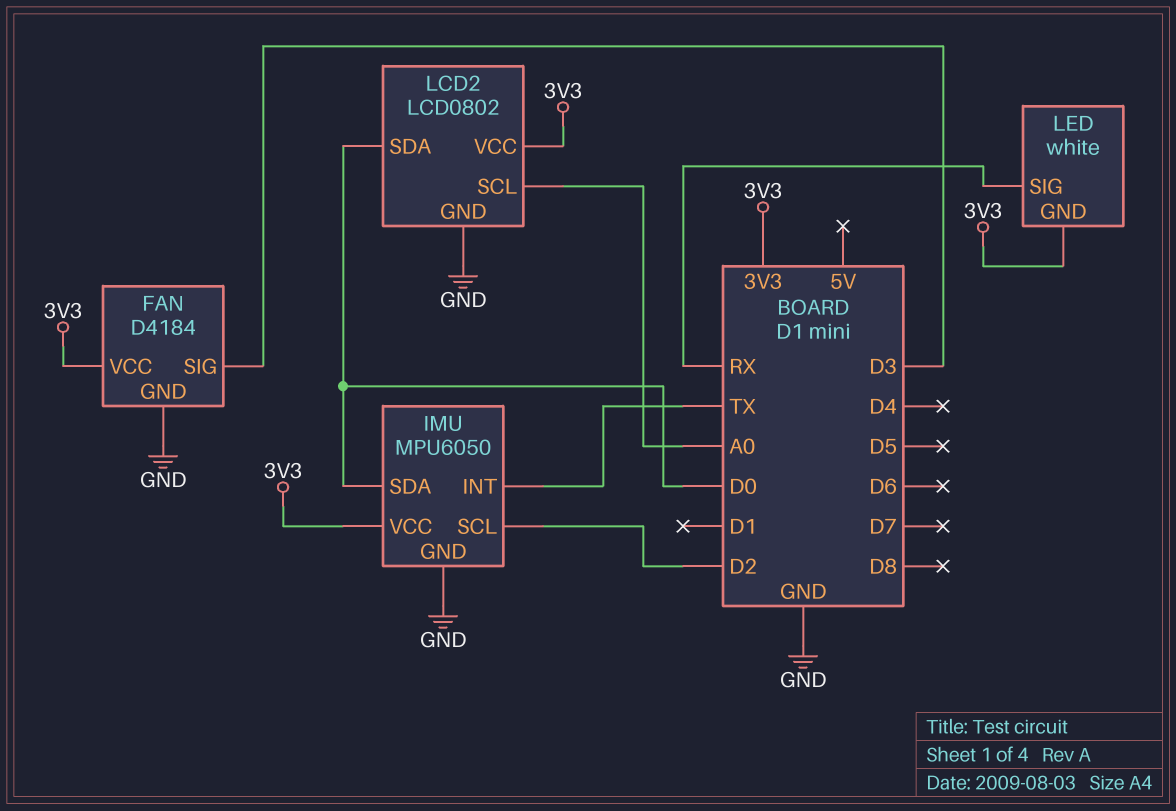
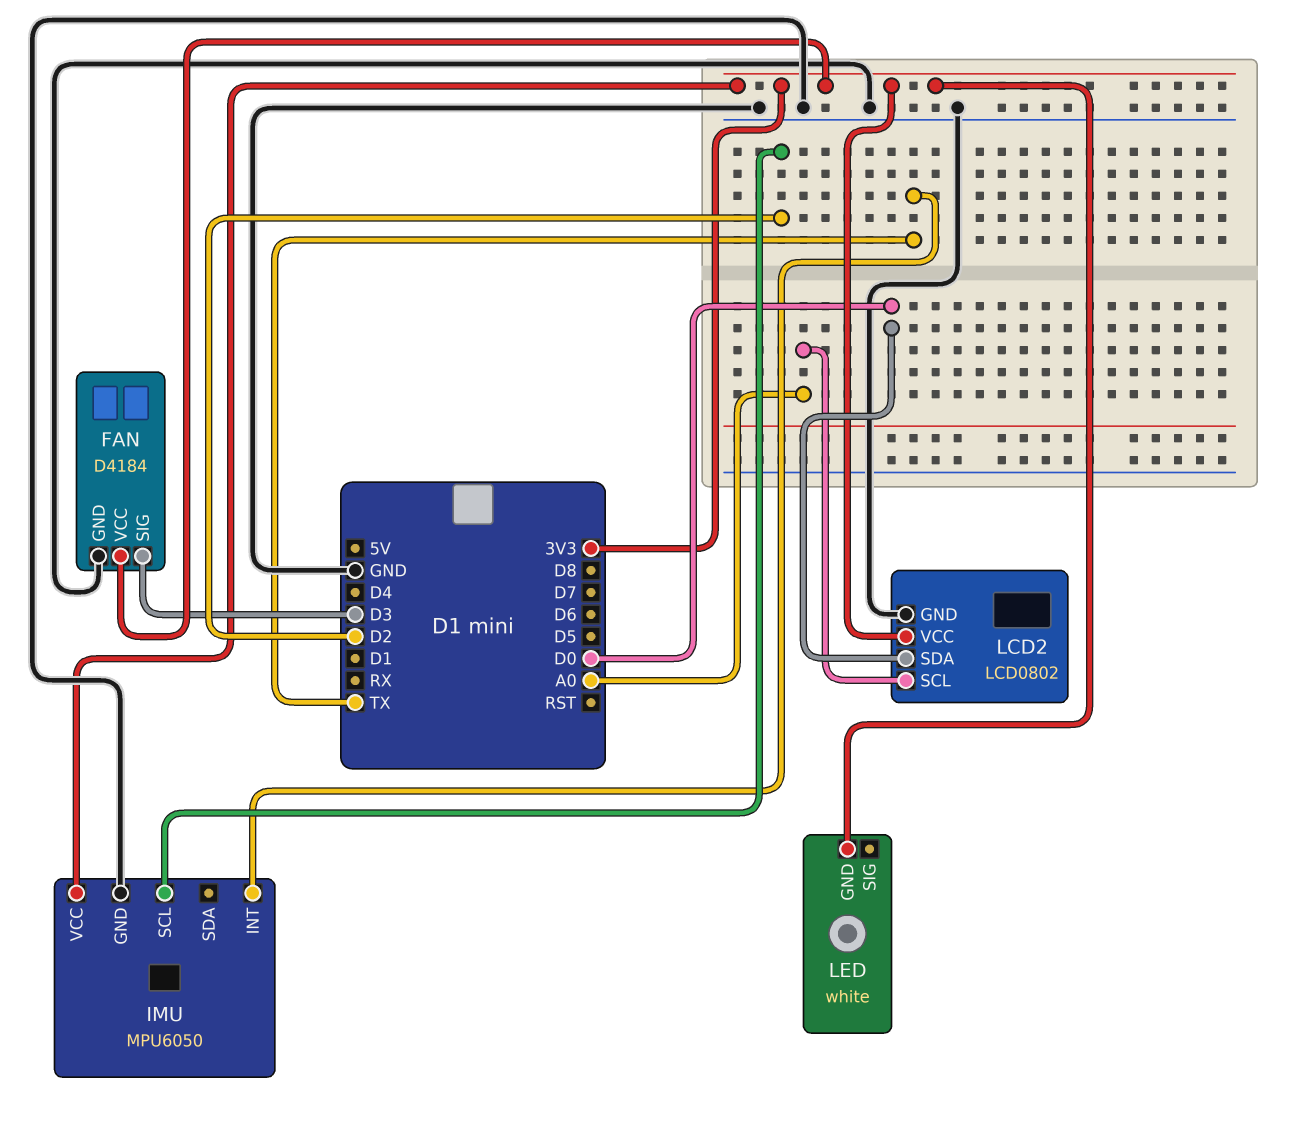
IMU pin SDA: D0 -> none
LED pin SIG: RX -> none

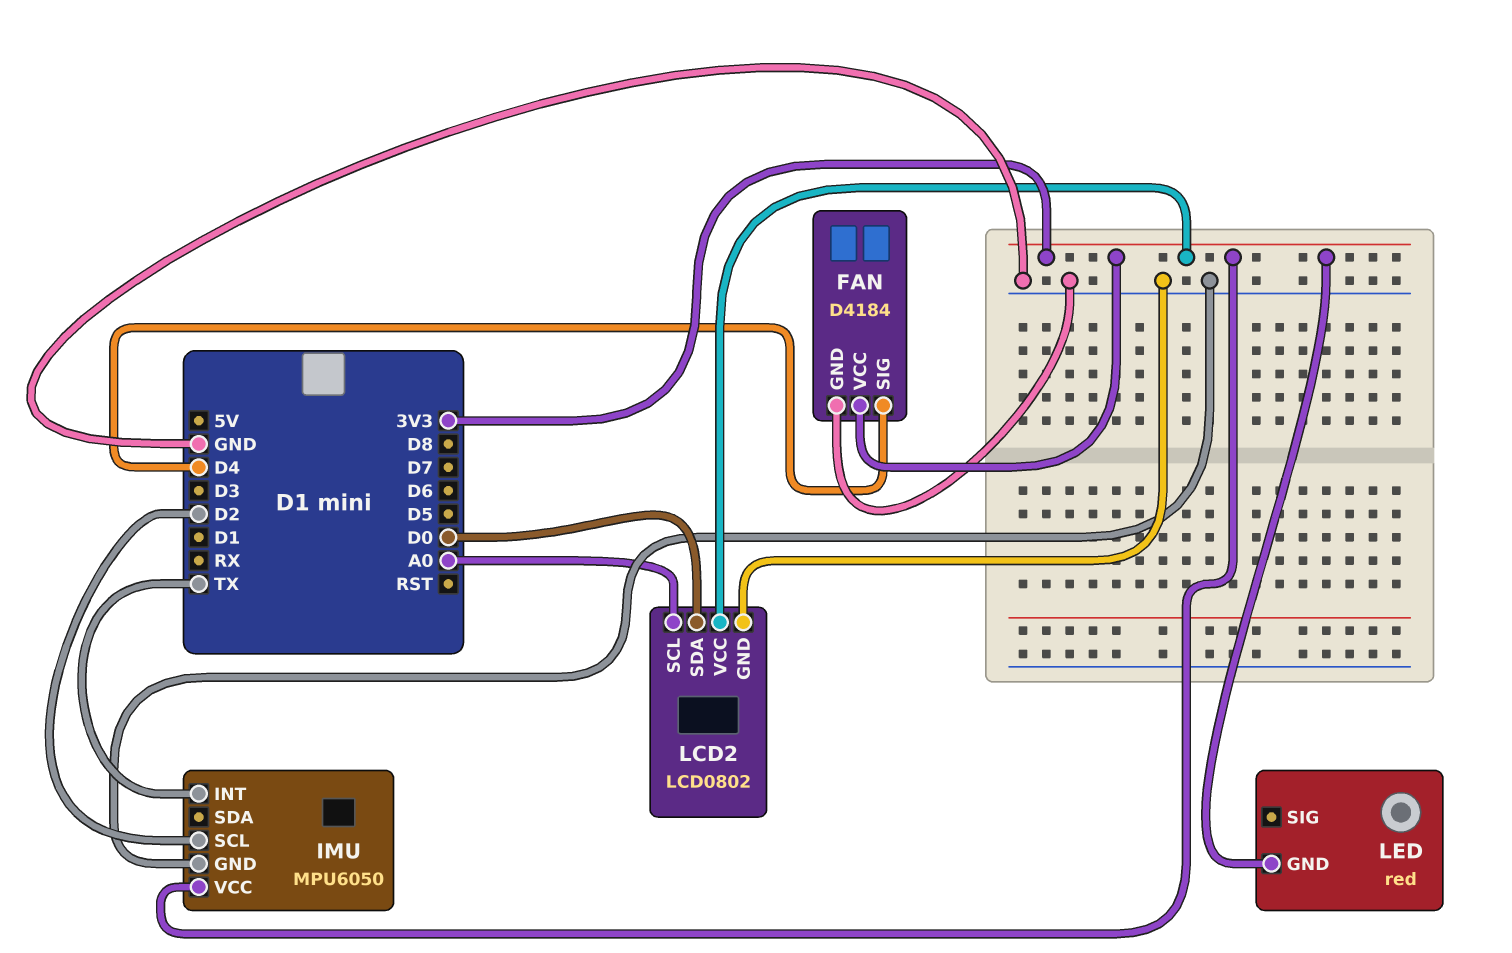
FAN pin SIG: D3 -> D4
LED: white -> red

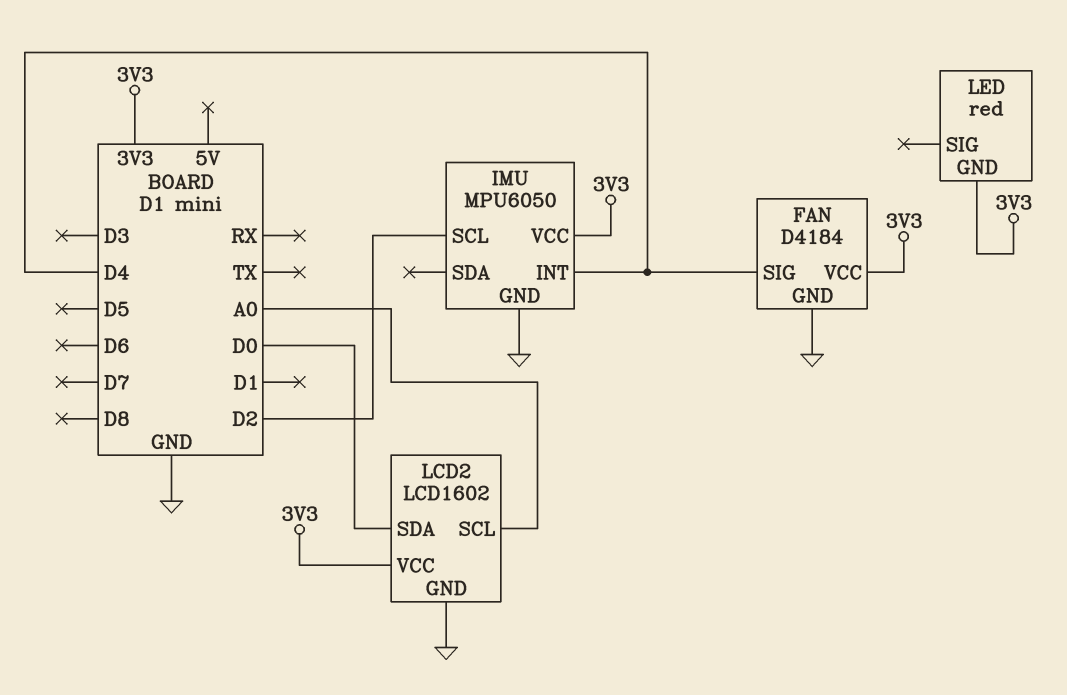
IMU pin INT: TX -> D4
LCD2: LCD0802 -> LCD1602

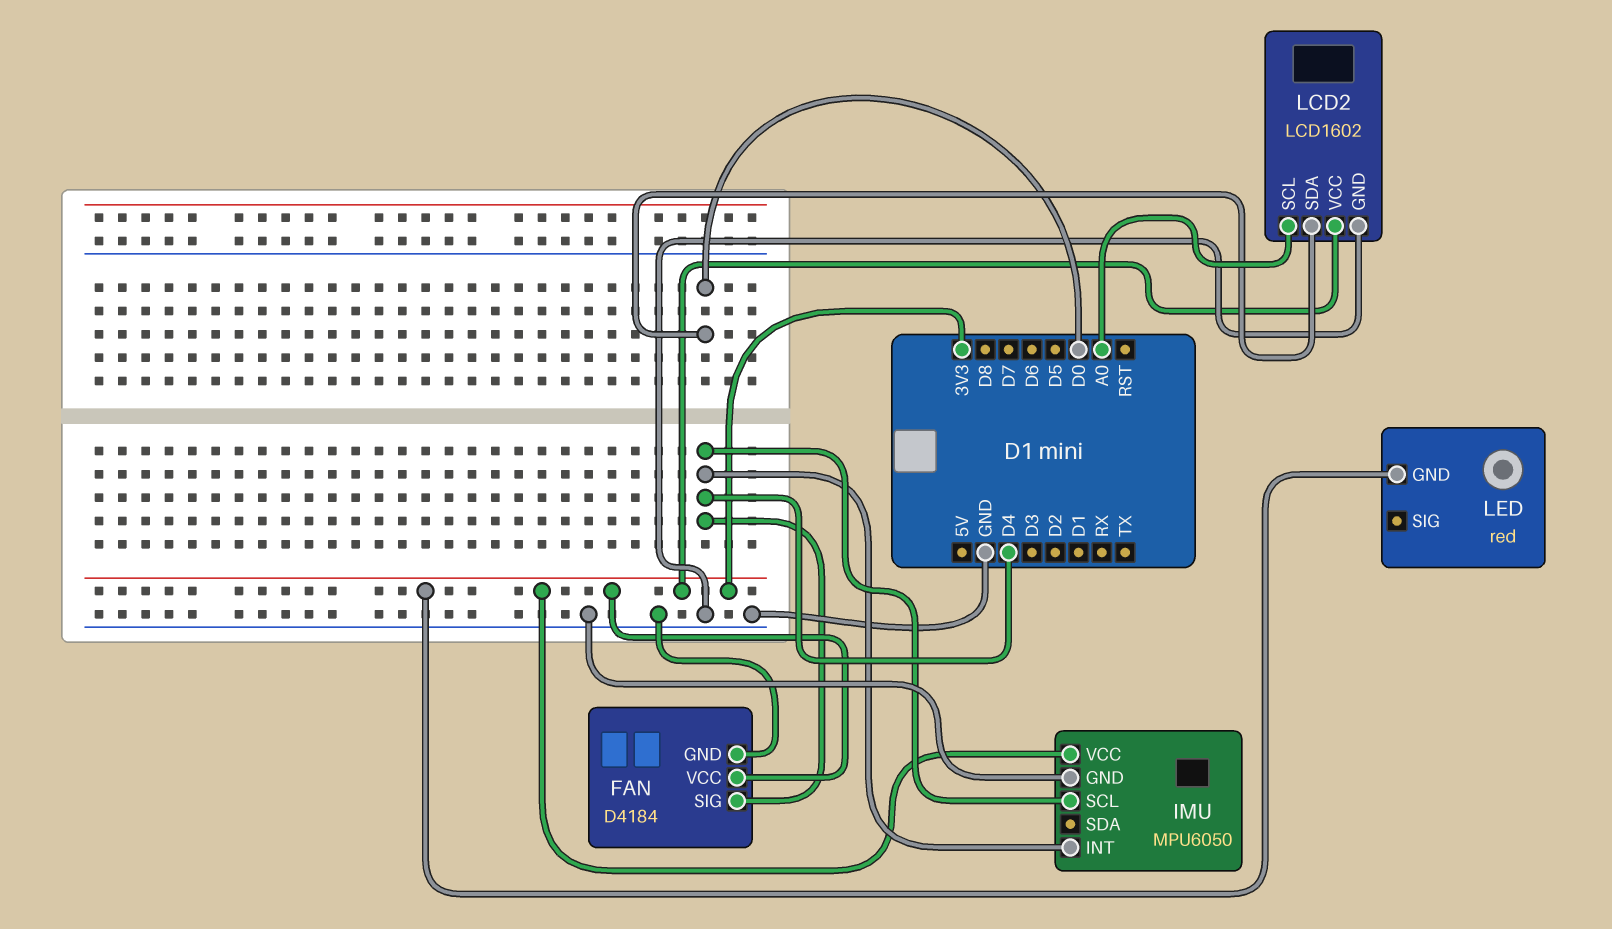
IMU pin SCL: D2 -> D4

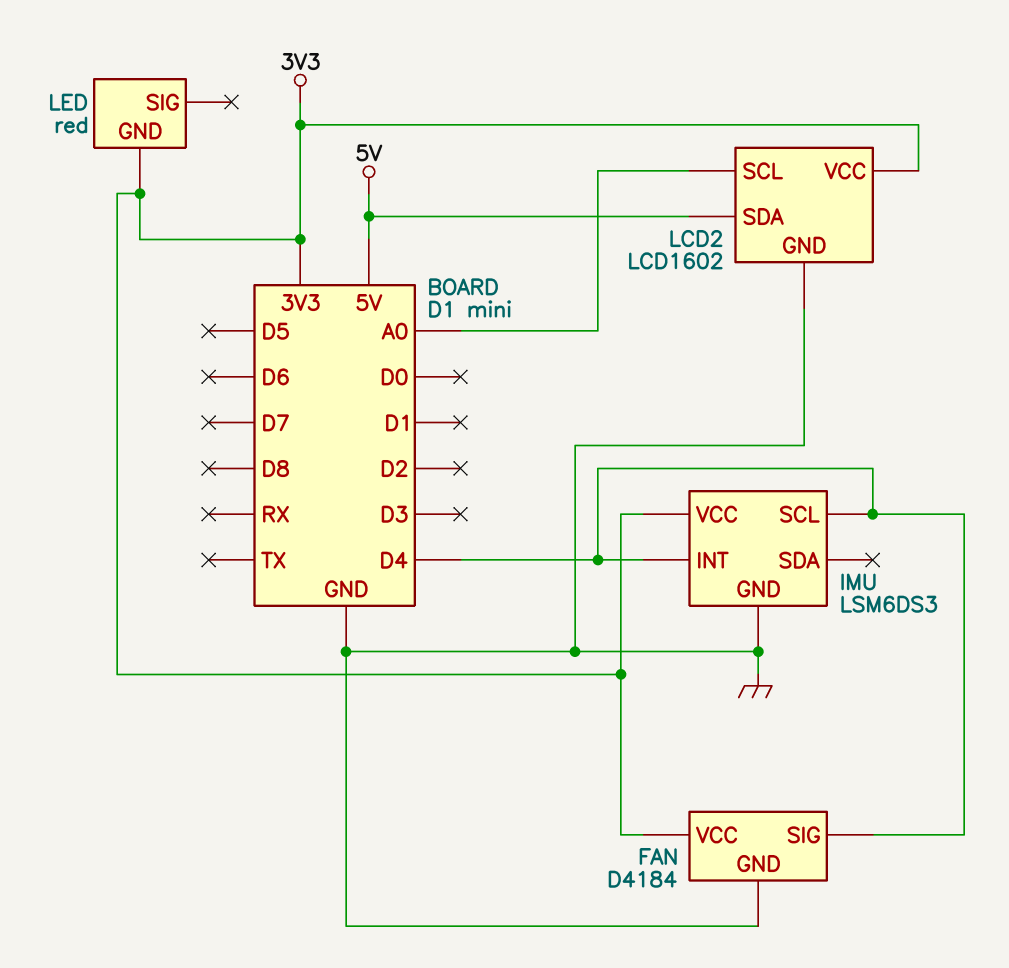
IMU: MPU6050 -> LSM6DS3
LCD2 pin SDA: D0 -> 5V

